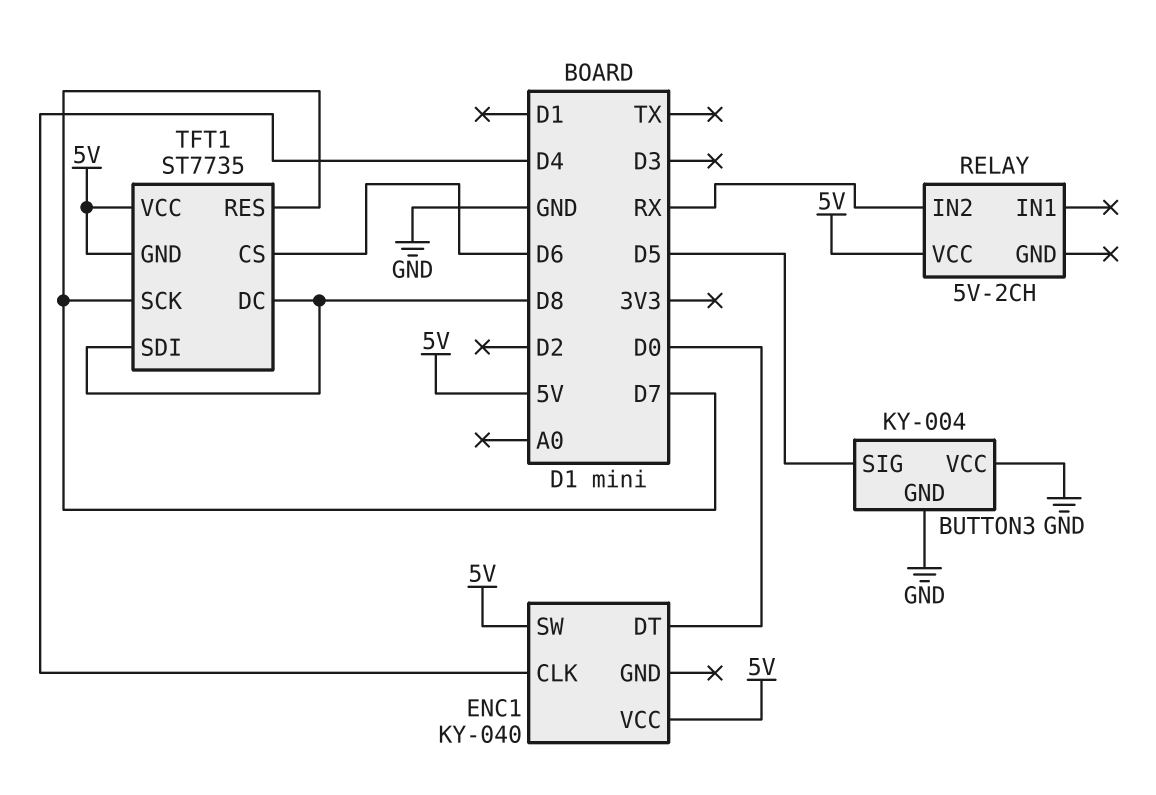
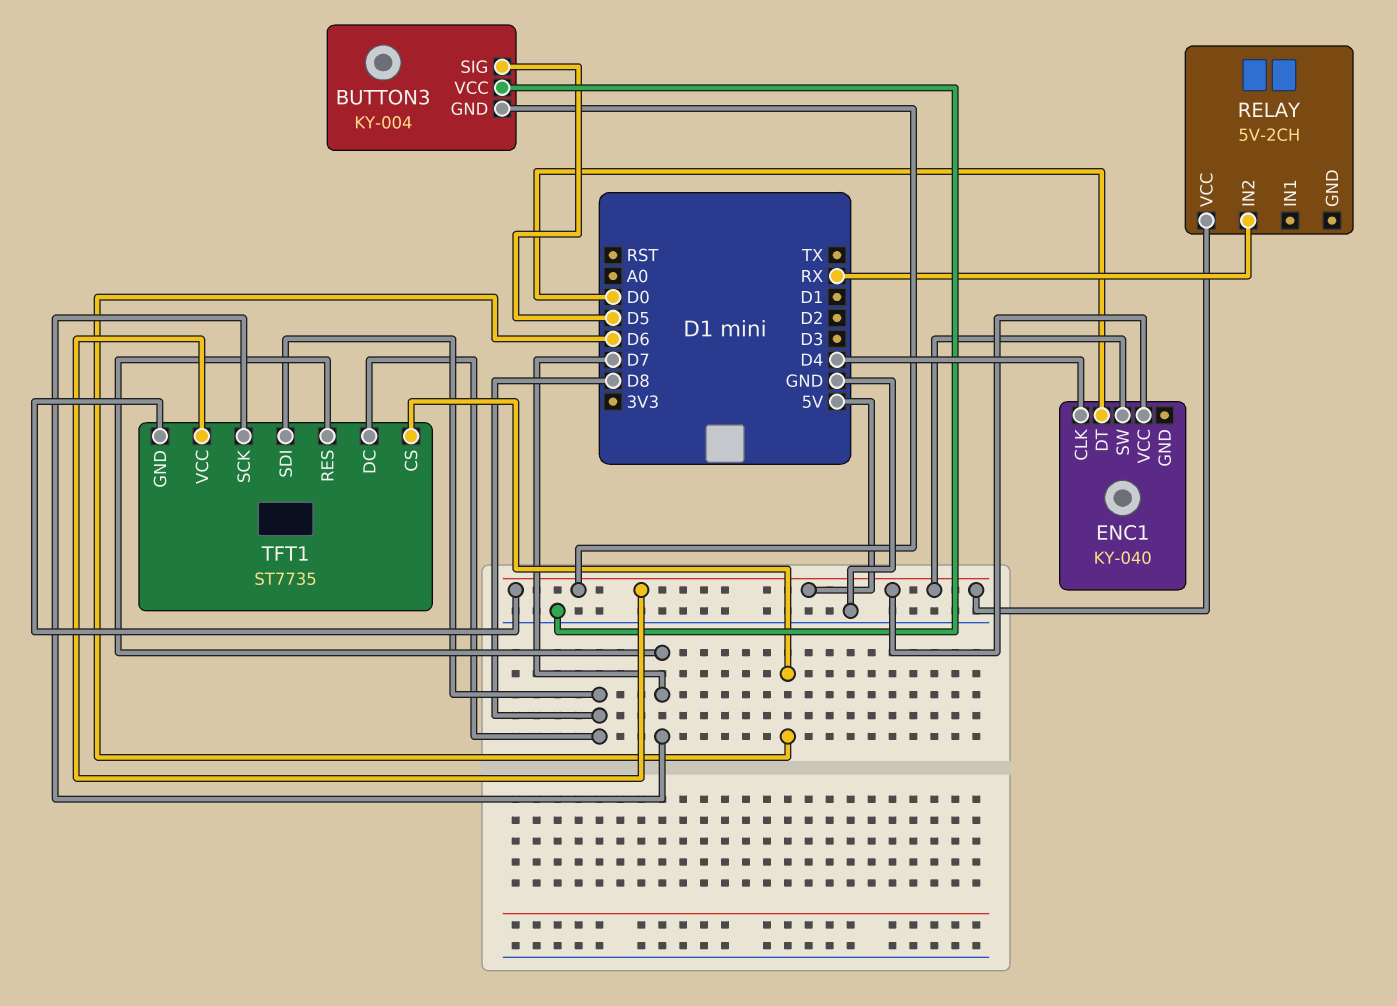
BUTTON3 pin GND: GND -> 5V

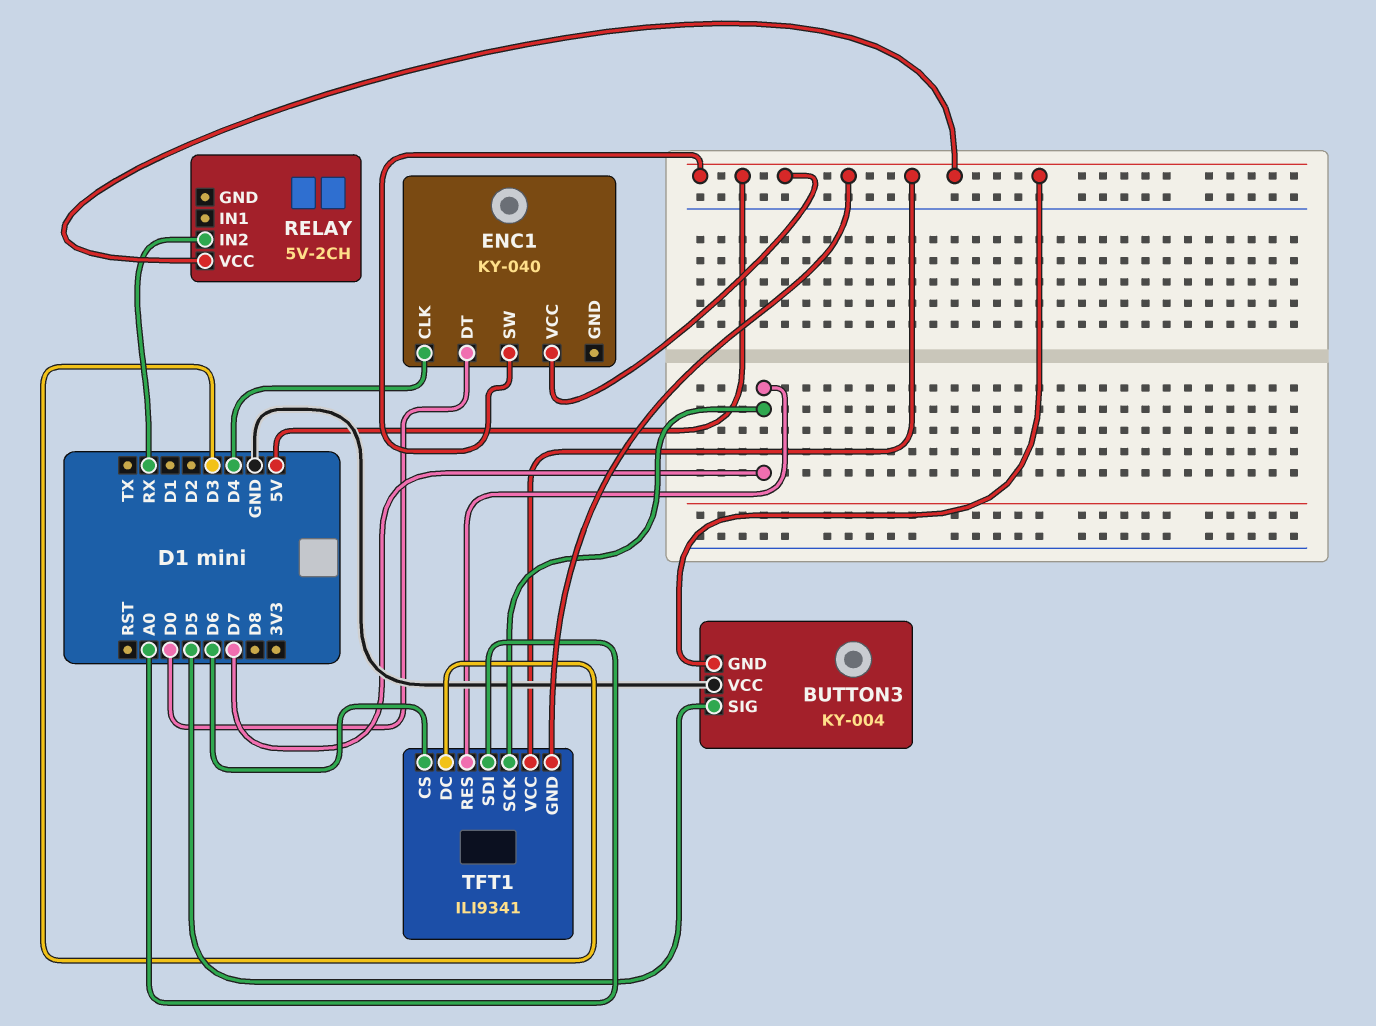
TFT1: ST7735 -> ILI9341
TFT1 pin DC: D8 -> D3
TFT1 pin SDI: D8 -> A0

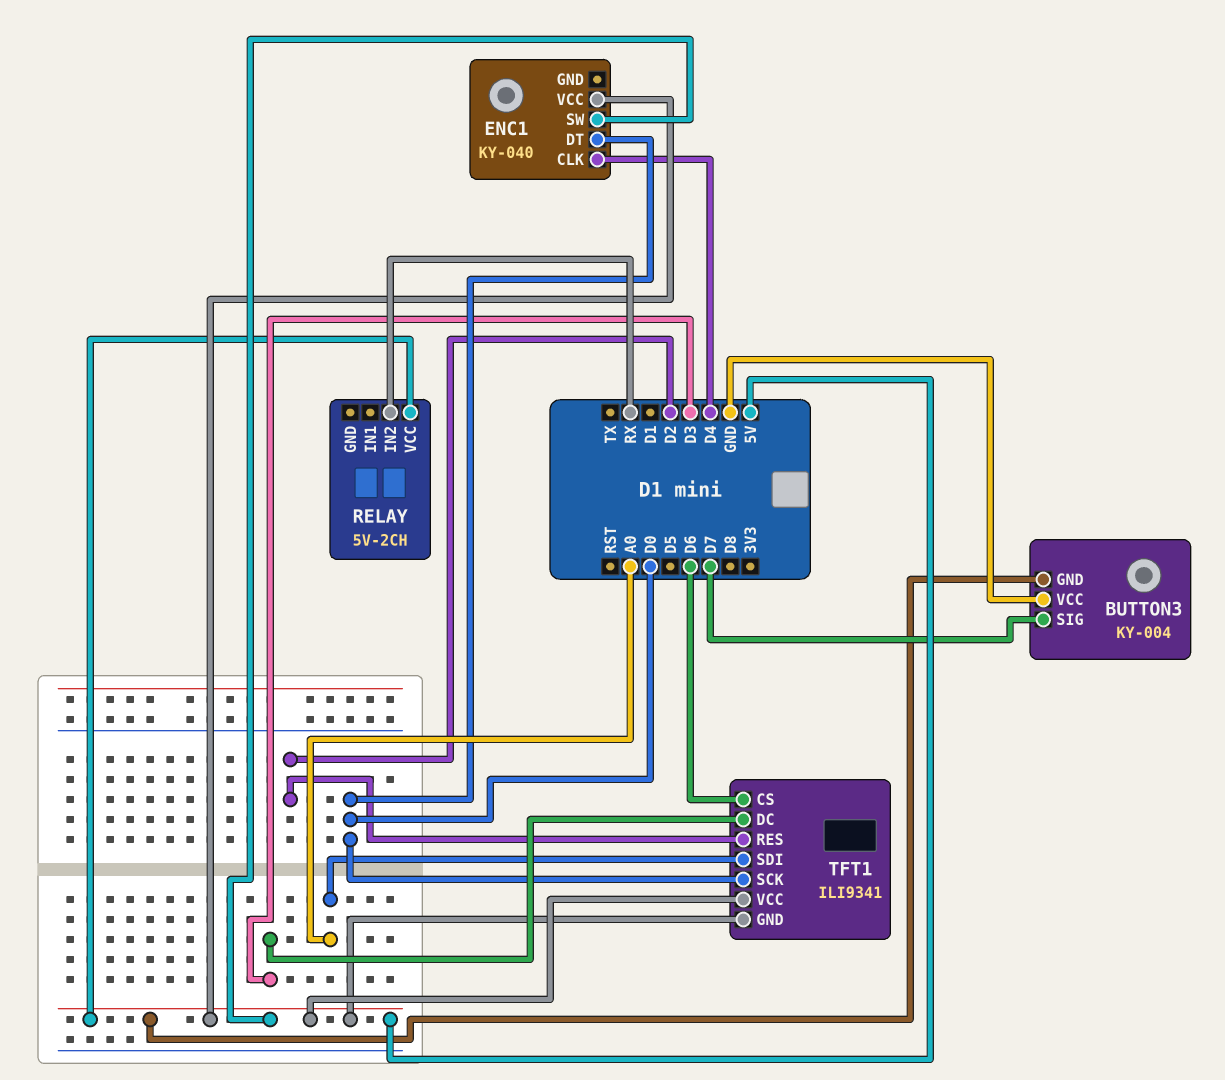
BUTTON3 pin SIG: D5 -> D7
TFT1 pin RES: D7 -> D2
TFT1 pin SCK: D7 -> D0

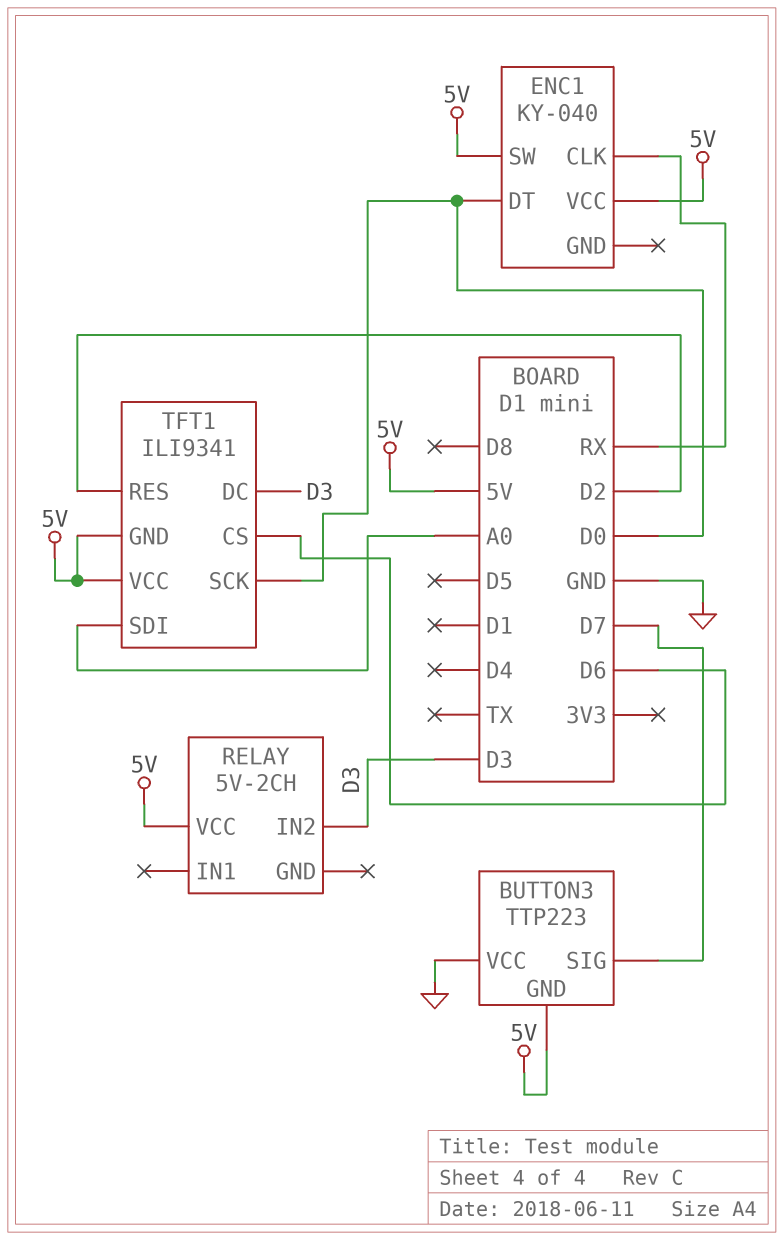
BUTTON3: KY-004 -> TTP223
ENC1 pin CLK: D4 -> RX
RELAY pin IN2: RX -> D3

